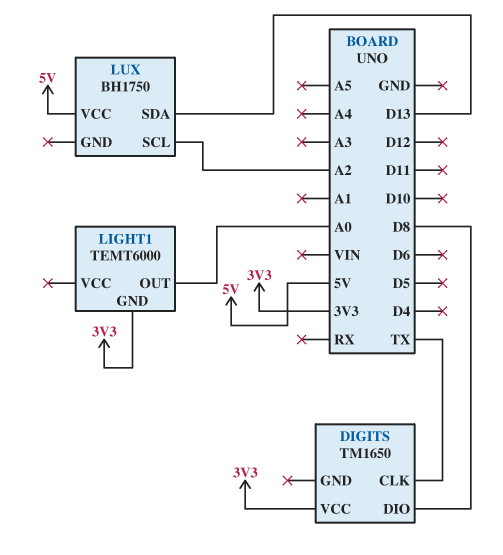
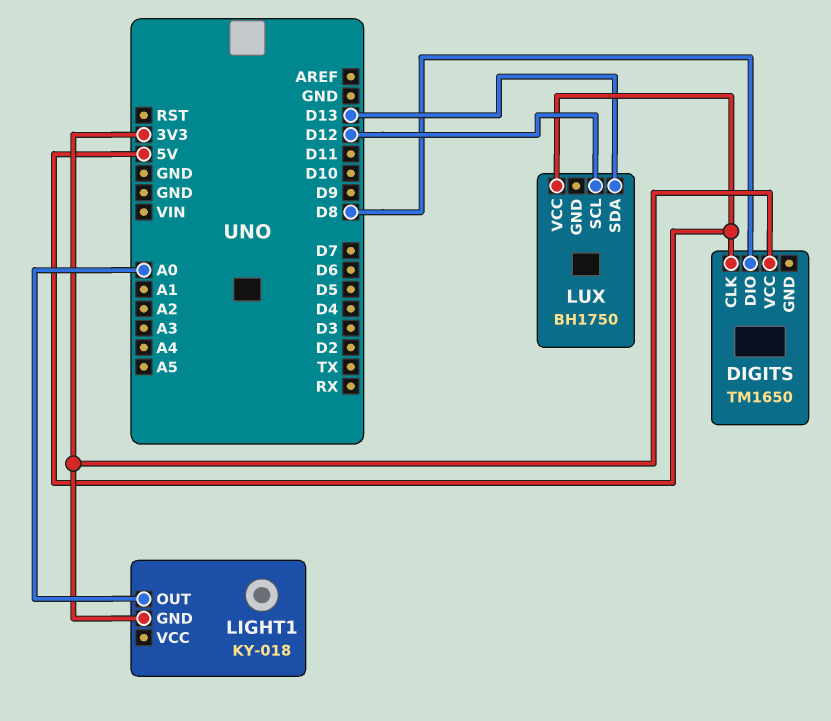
DIGITS pin CLK: TX -> 5V
LIGHT1: TEMT6000 -> KY-018
LUX pin SCL: A2 -> D12

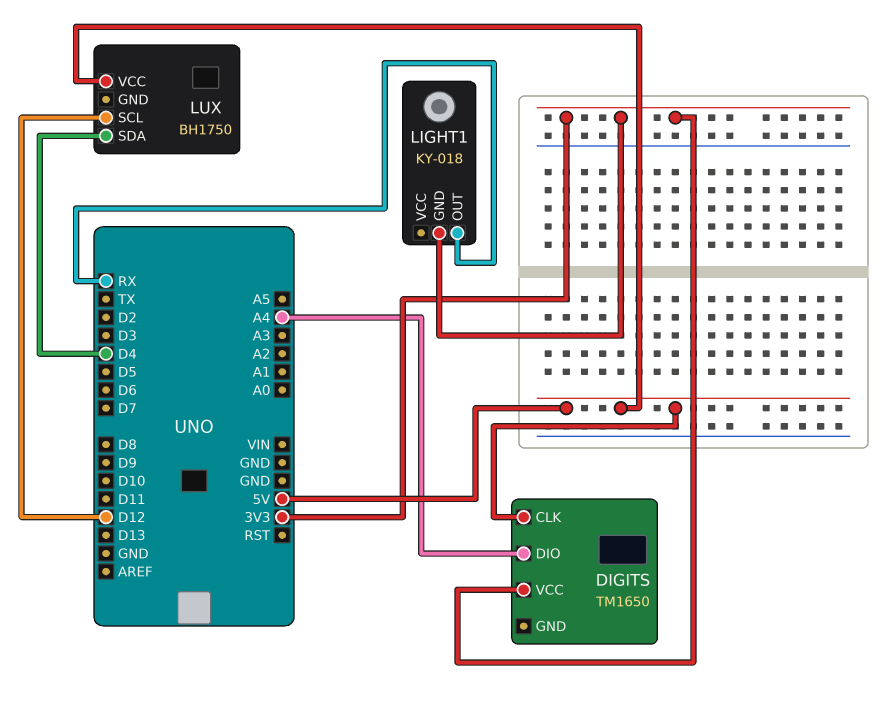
DIGITS pin DIO: D8 -> A4
LIGHT1 pin OUT: A0 -> RX
LUX pin SDA: D13 -> D4

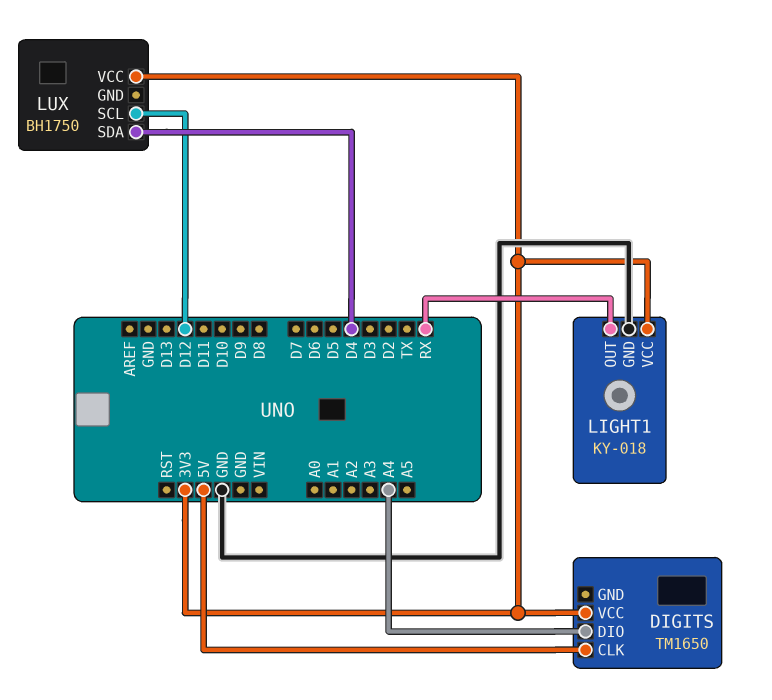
LIGHT1 pin GND: 3V3 -> GND
LIGHT1 pin VCC: none -> 3V3
LUX pin VCC: 5V -> 3V3

